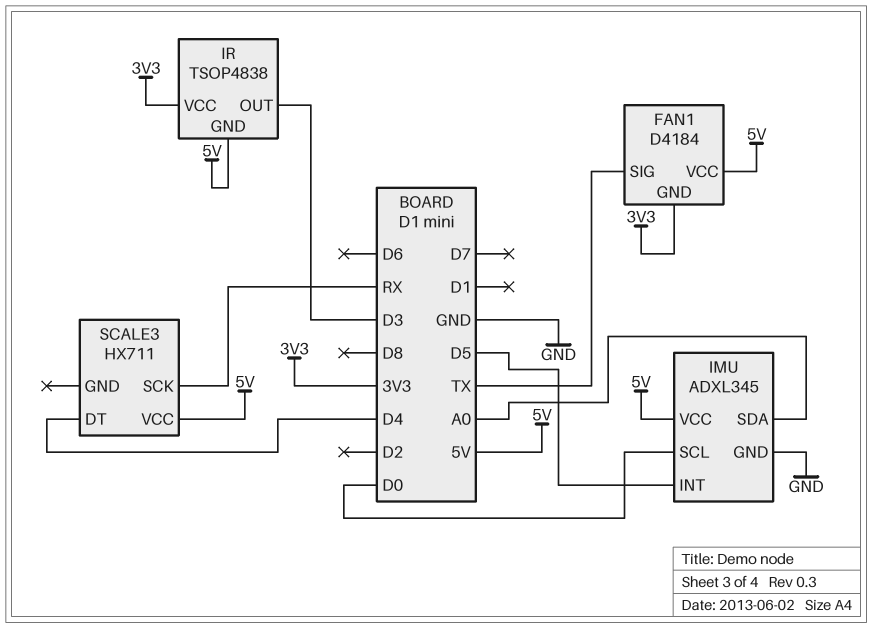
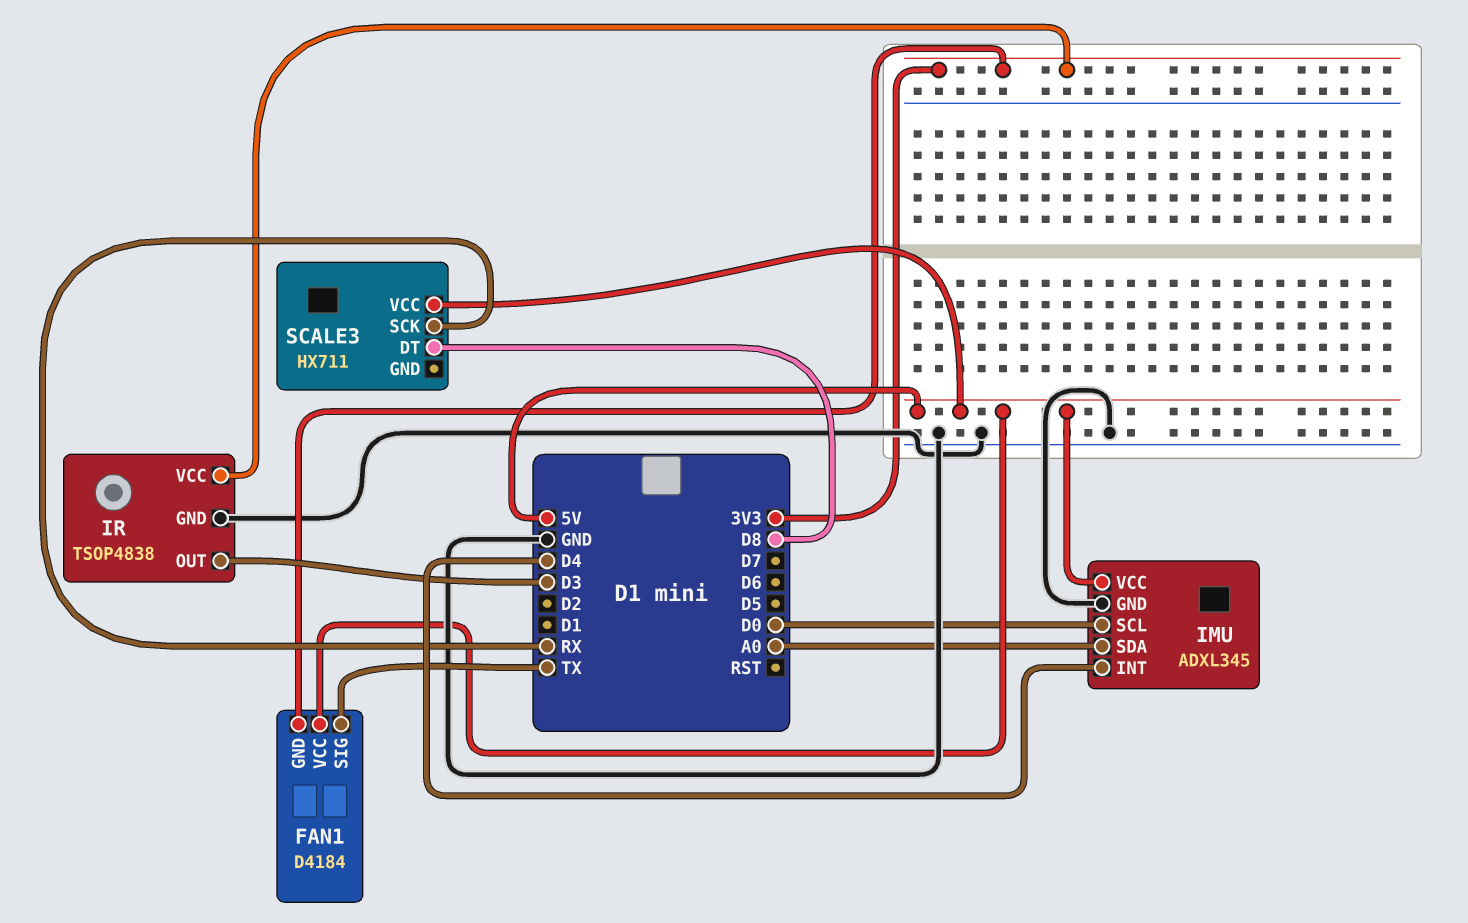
IMU pin INT: D5 -> D4
IR pin GND: 5V -> GND
SCALE3 pin DT: D4 -> D8

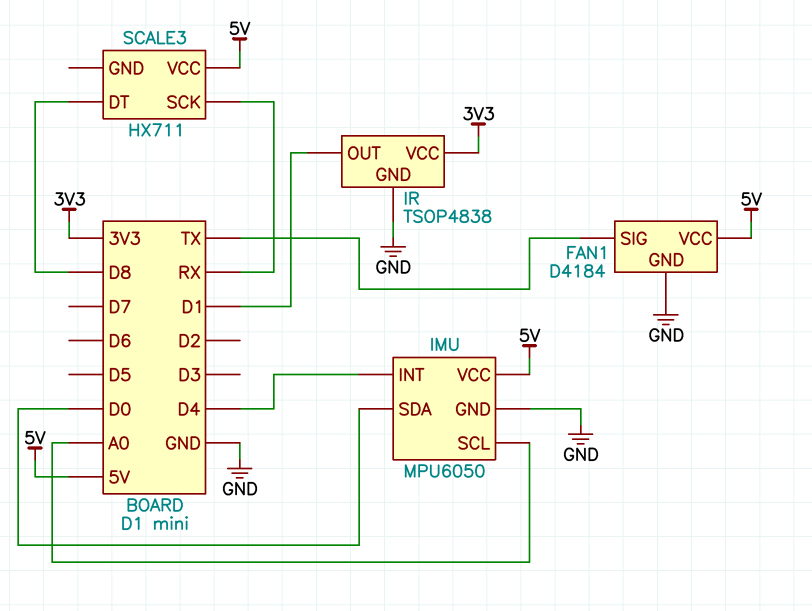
FAN1 pin GND: 3V3 -> GND
IMU: ADXL345 -> MPU6050
IMU pin SCL: D0 -> A0
IMU pin SDA: A0 -> D0
IR pin OUT: D3 -> D1

